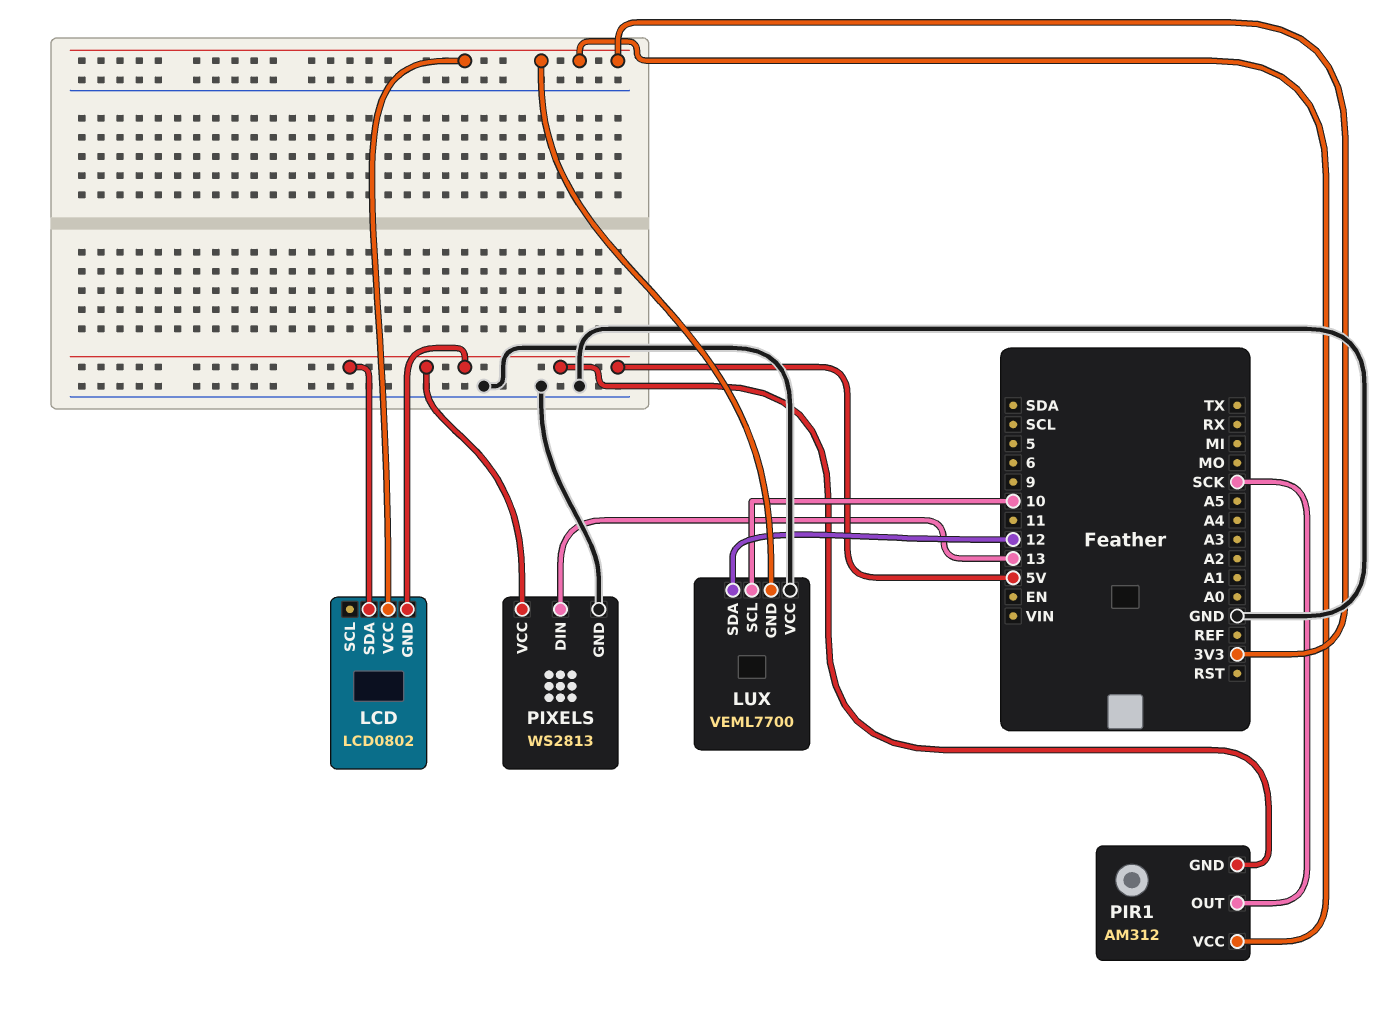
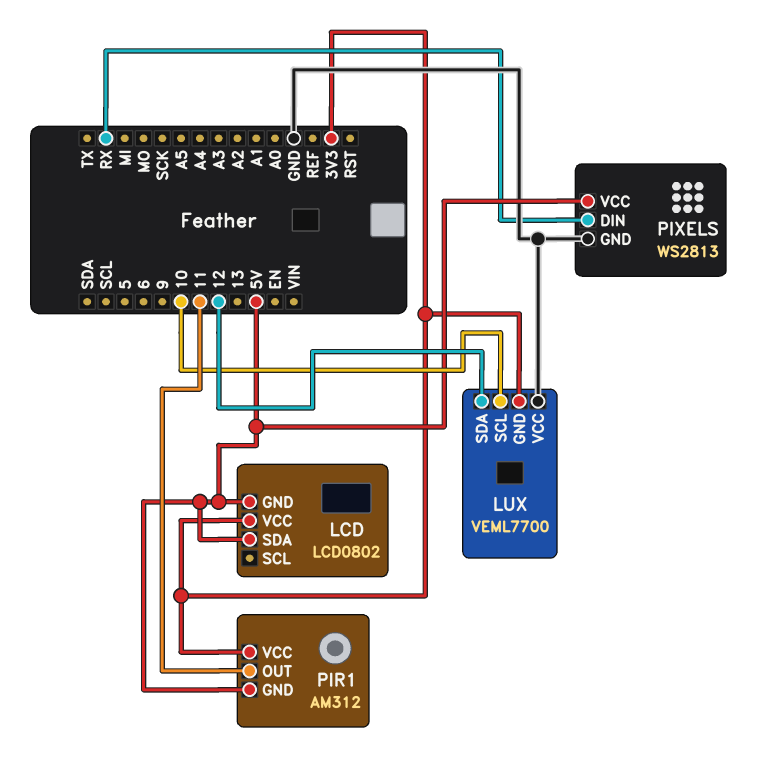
PIR1 pin OUT: SCK -> 11
PIXELS pin DIN: 13 -> RX

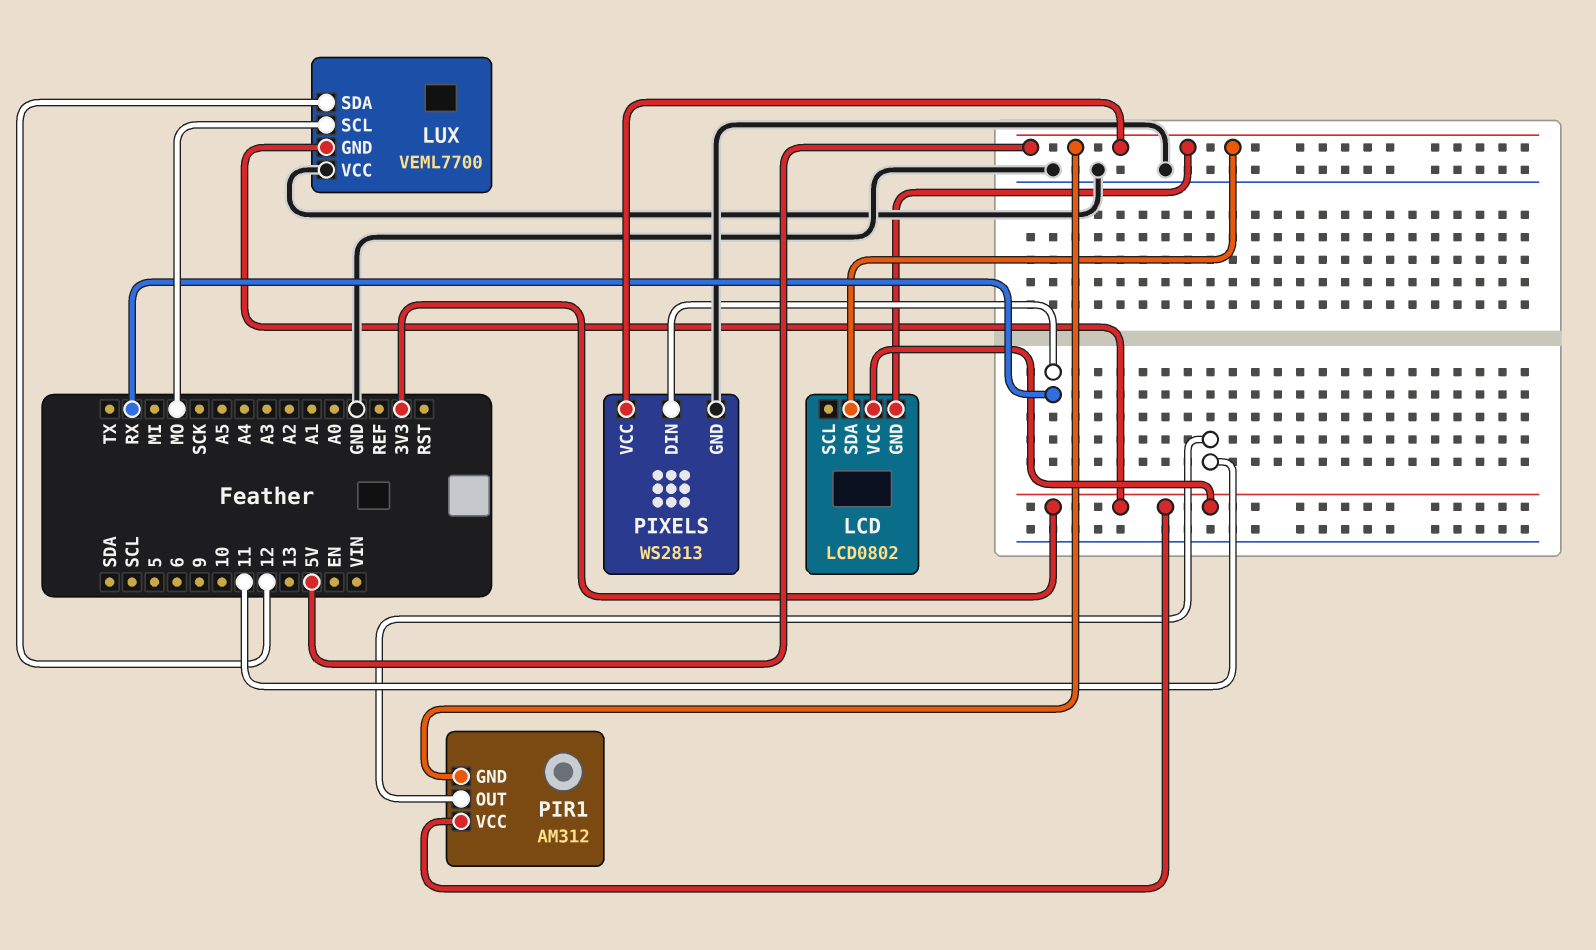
LUX pin SCL: 10 -> MO

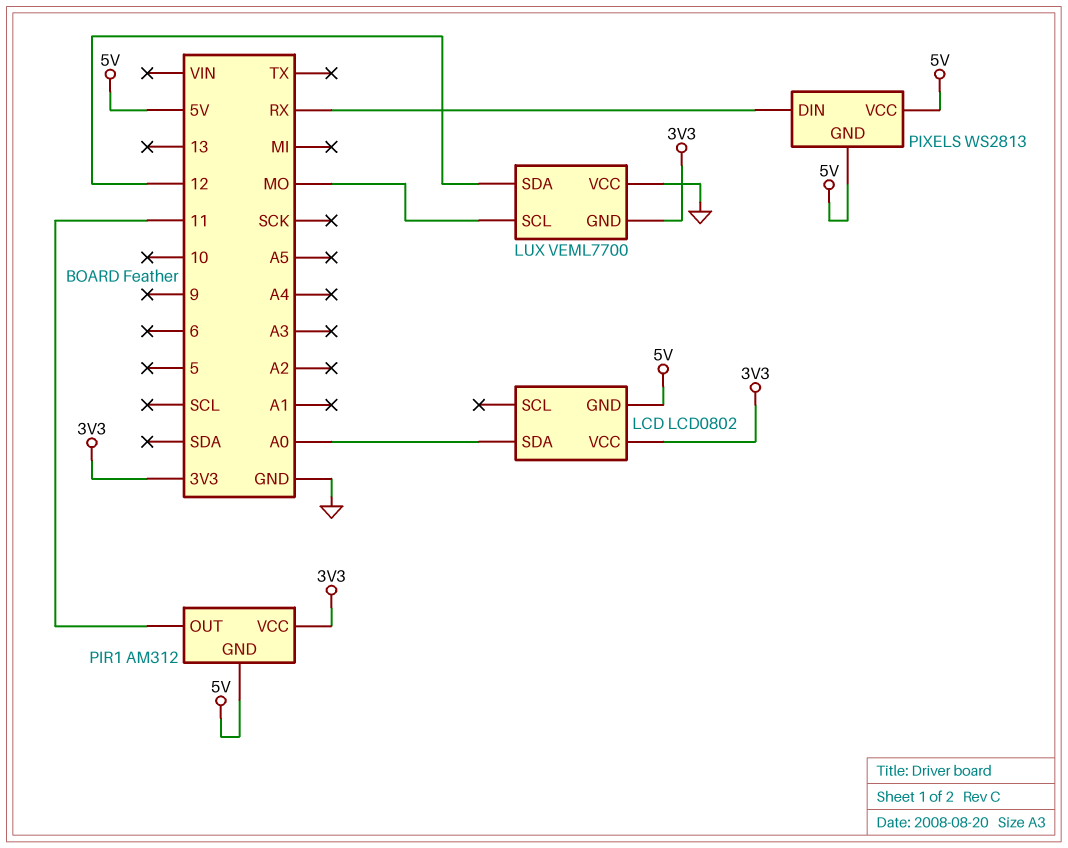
LCD pin SDA: 5V -> A0
PIXELS pin GND: GND -> 5V

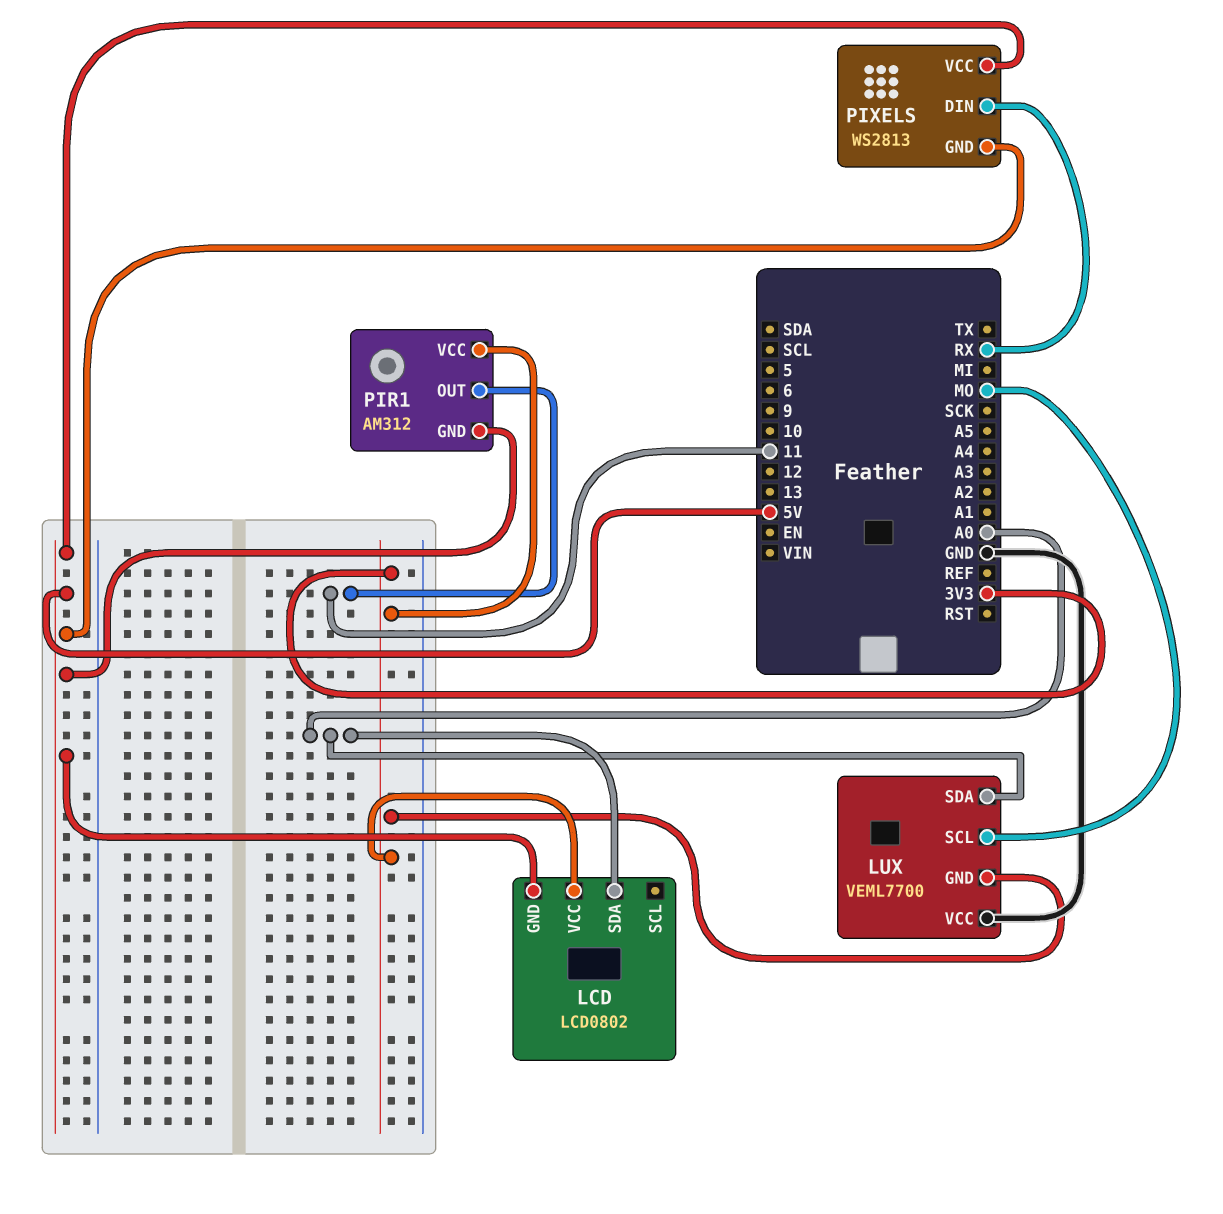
LUX pin SDA: 12 -> A0

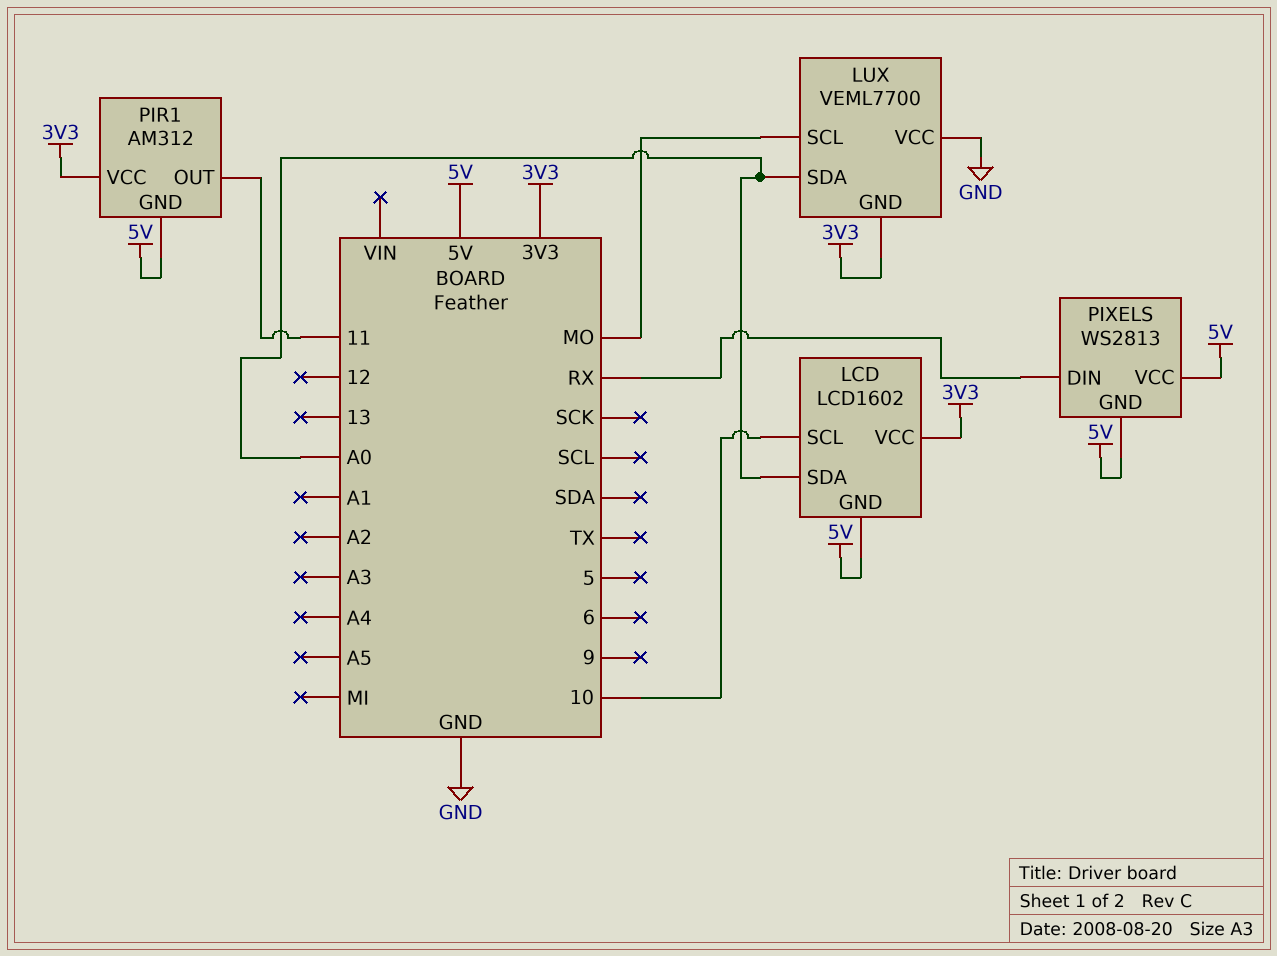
LCD: LCD0802 -> LCD1602
LCD pin SCL: none -> 10

